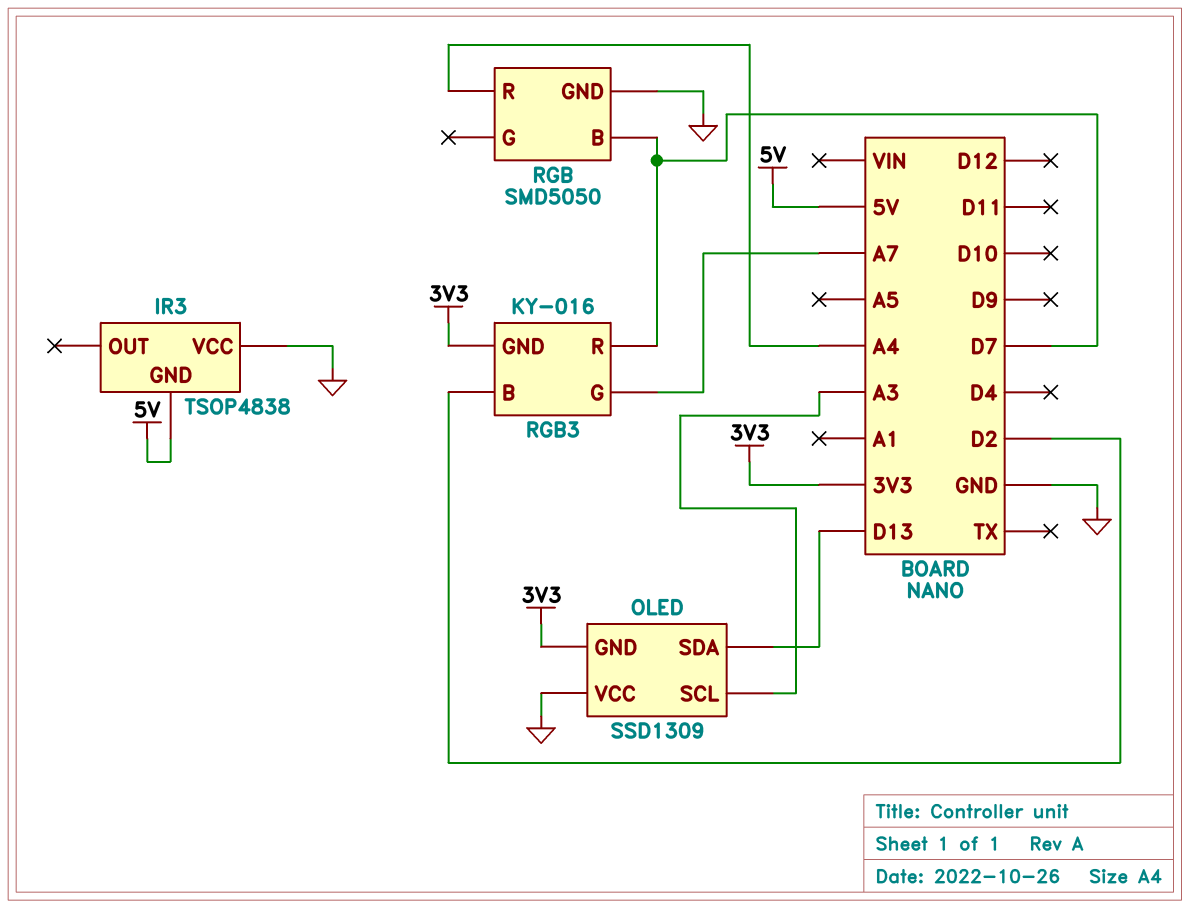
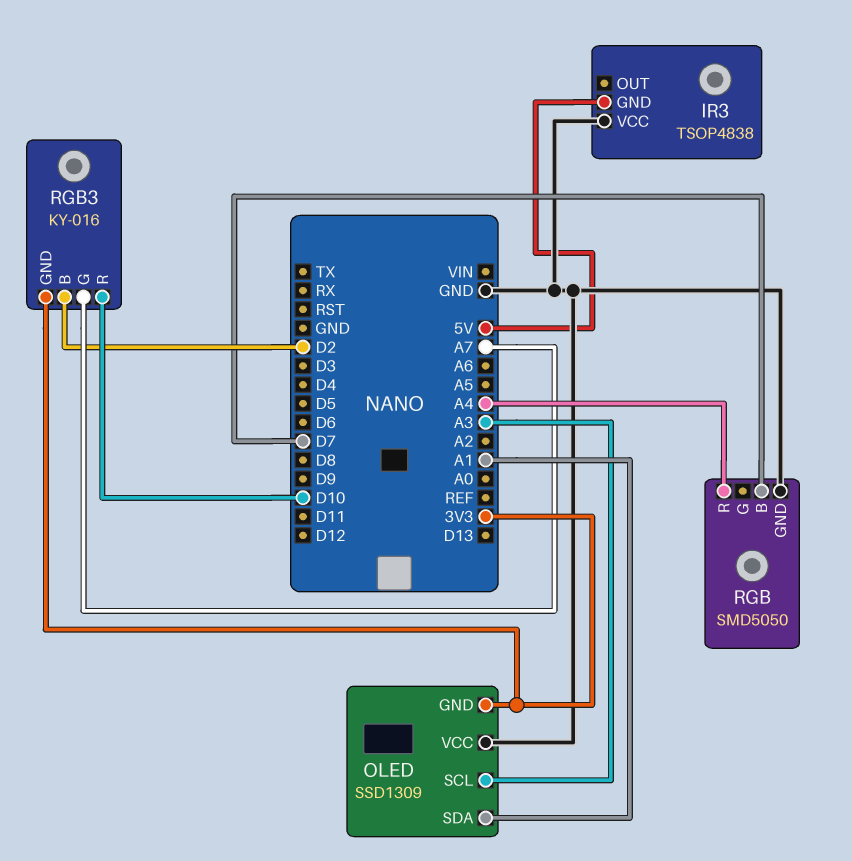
OLED pin SDA: D13 -> A1
RGB3 pin R: D7 -> D10

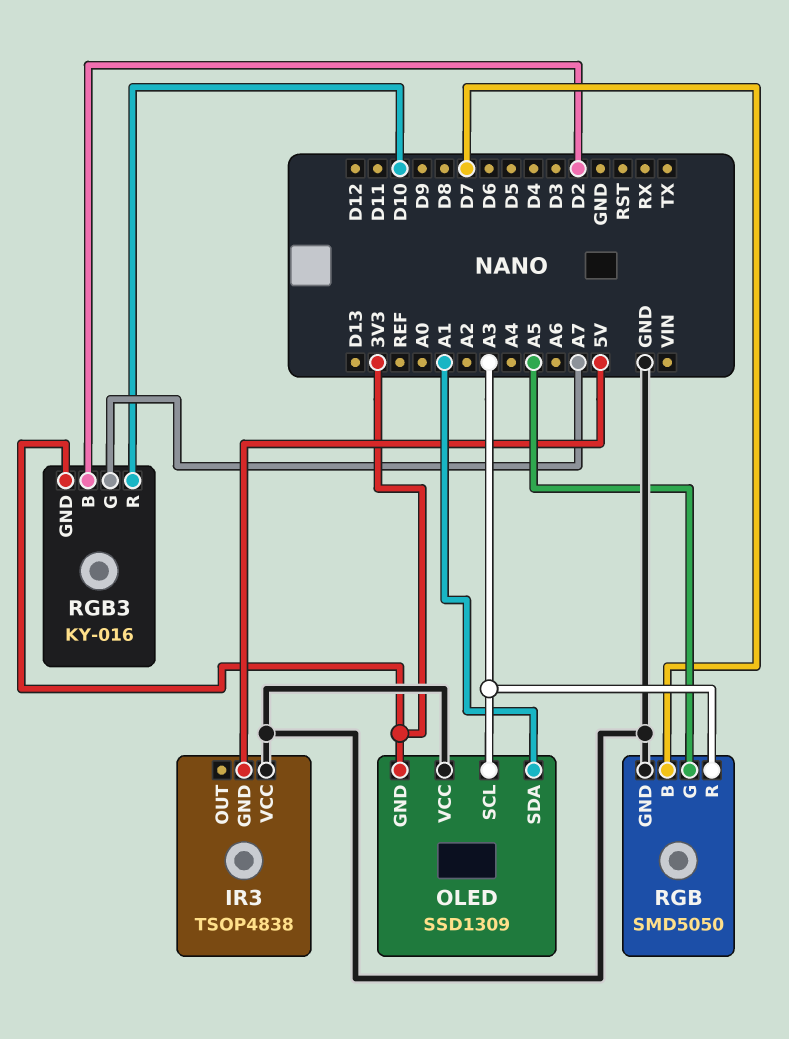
RGB pin G: none -> A5
RGB pin R: A4 -> A3

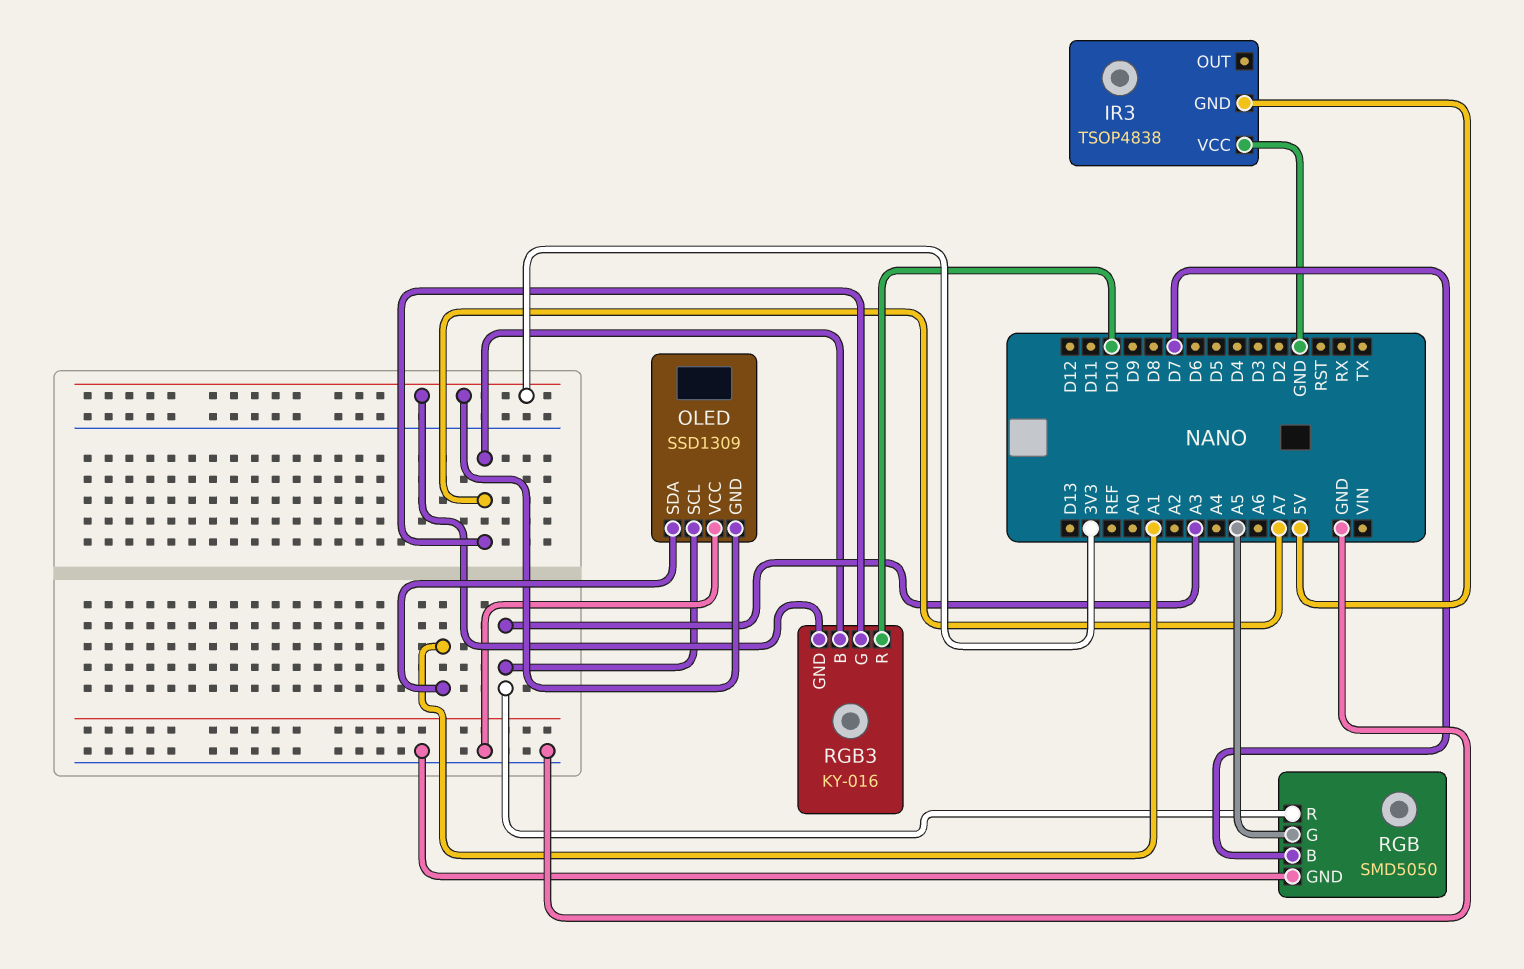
RGB3 pin B: D2 -> A7

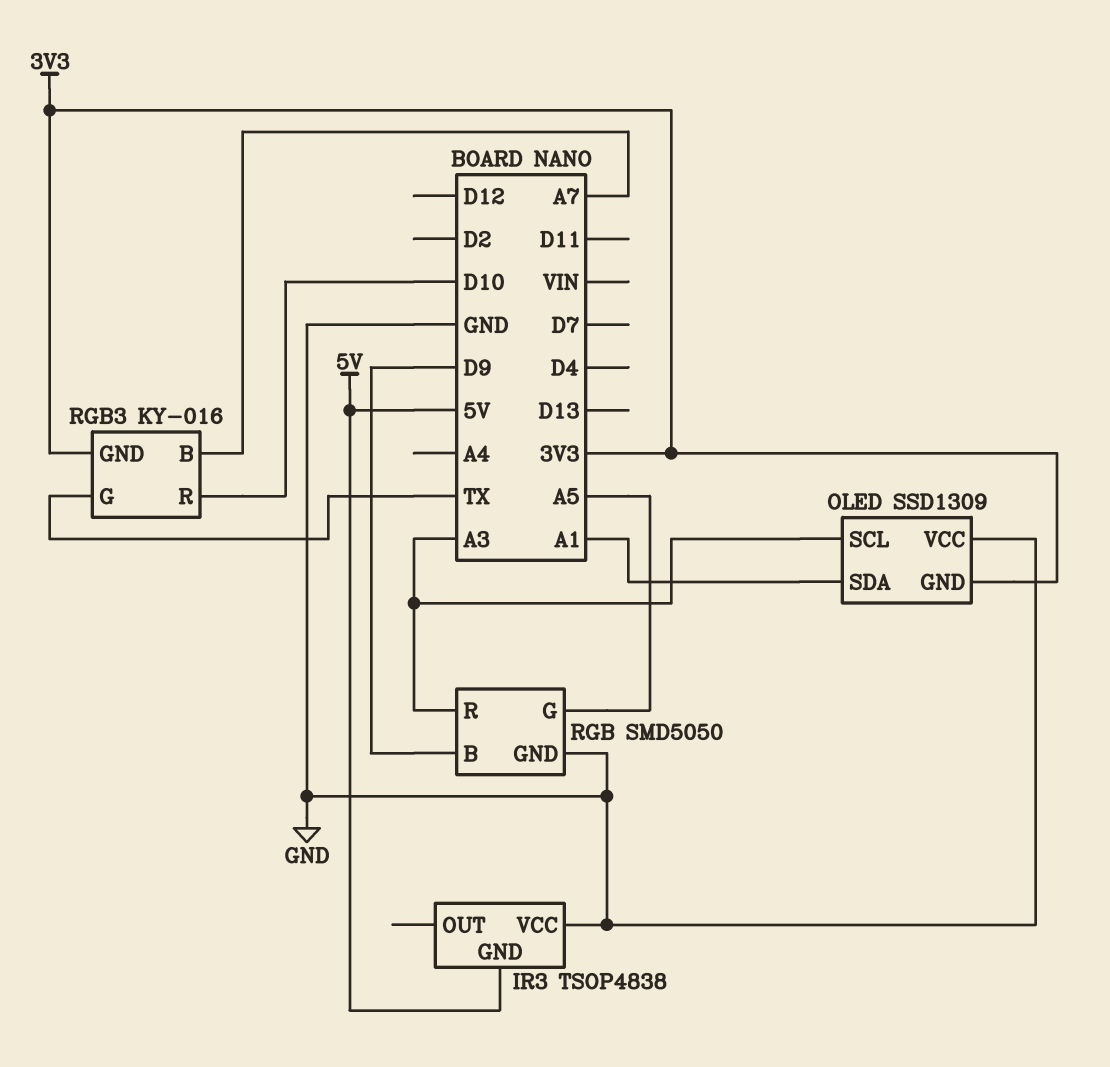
RGB pin B: D7 -> D9
RGB3 pin G: A7 -> TX

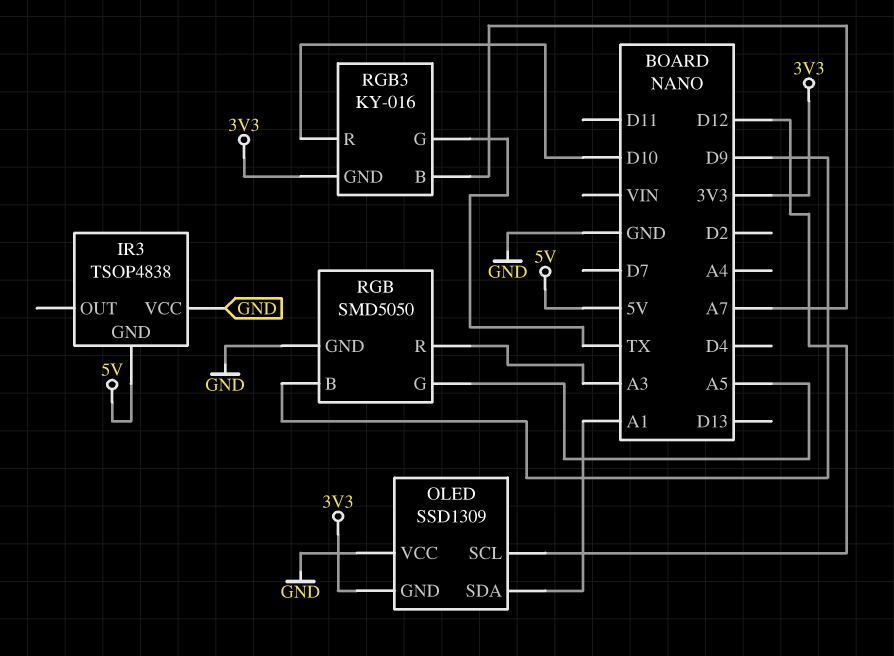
OLED pin SCL: A3 -> D12

